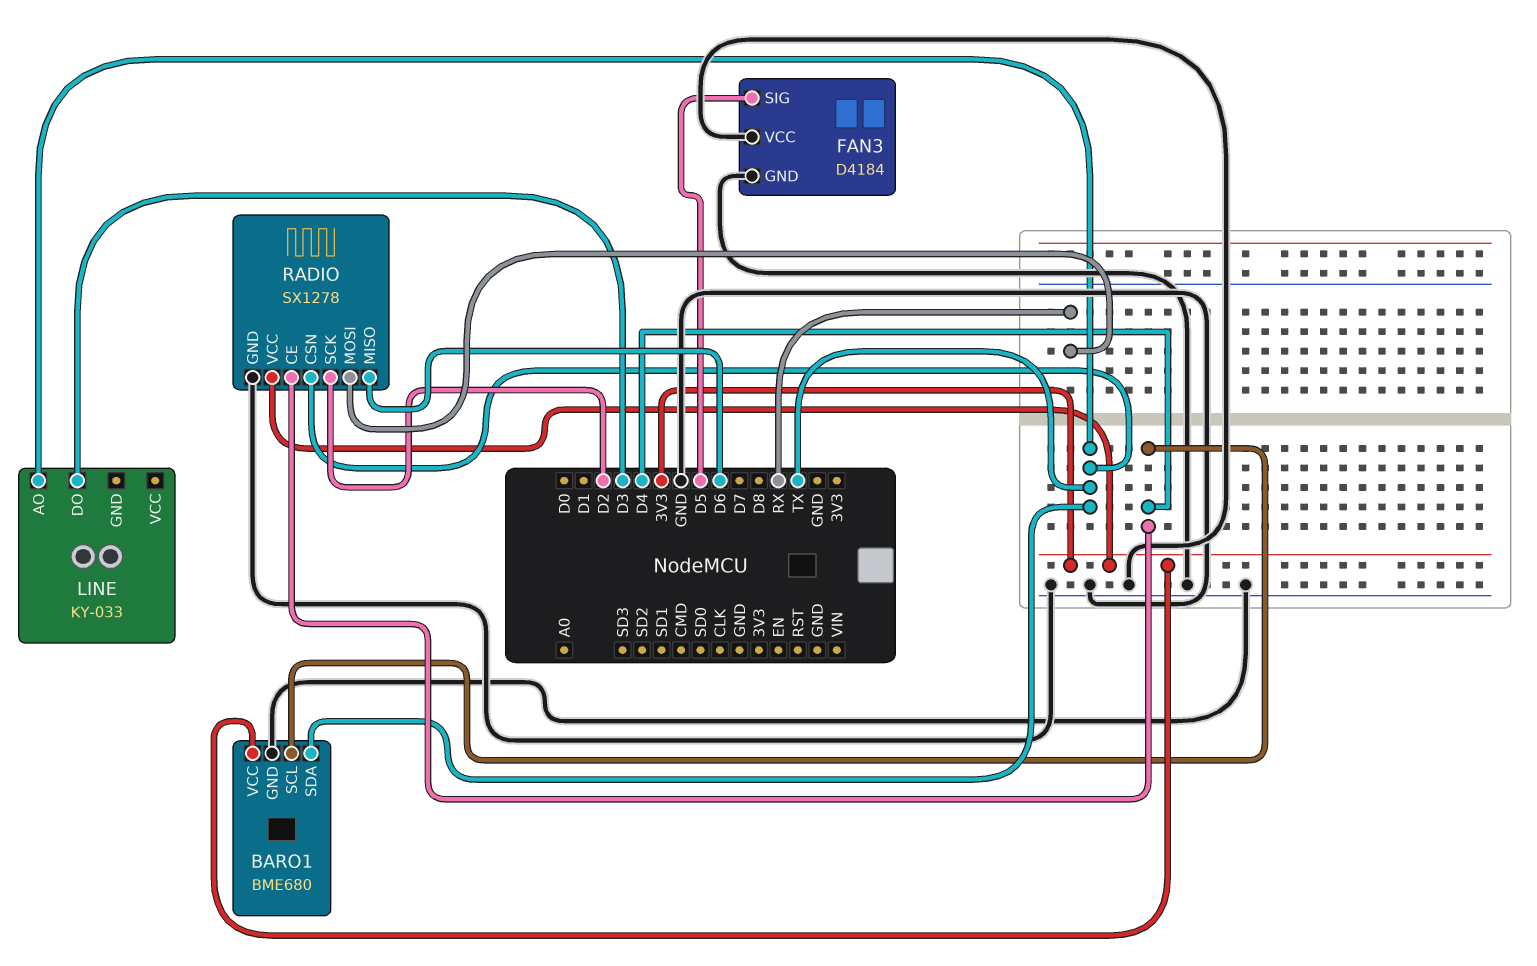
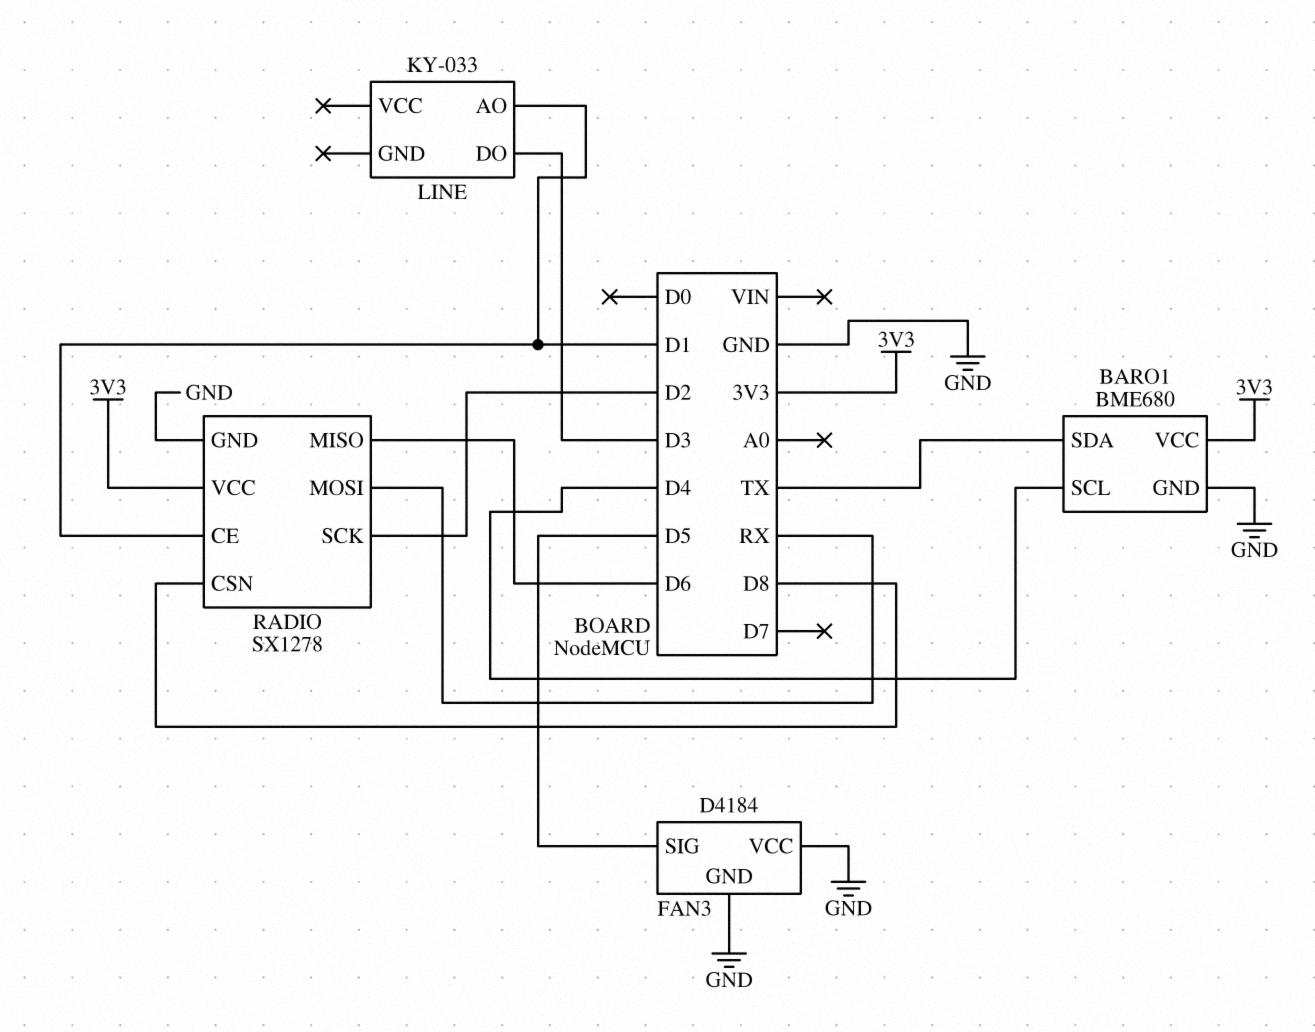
LINE pin AO: TX -> D1
RADIO pin CE: D4 -> D1
RADIO pin CSN: TX -> D8

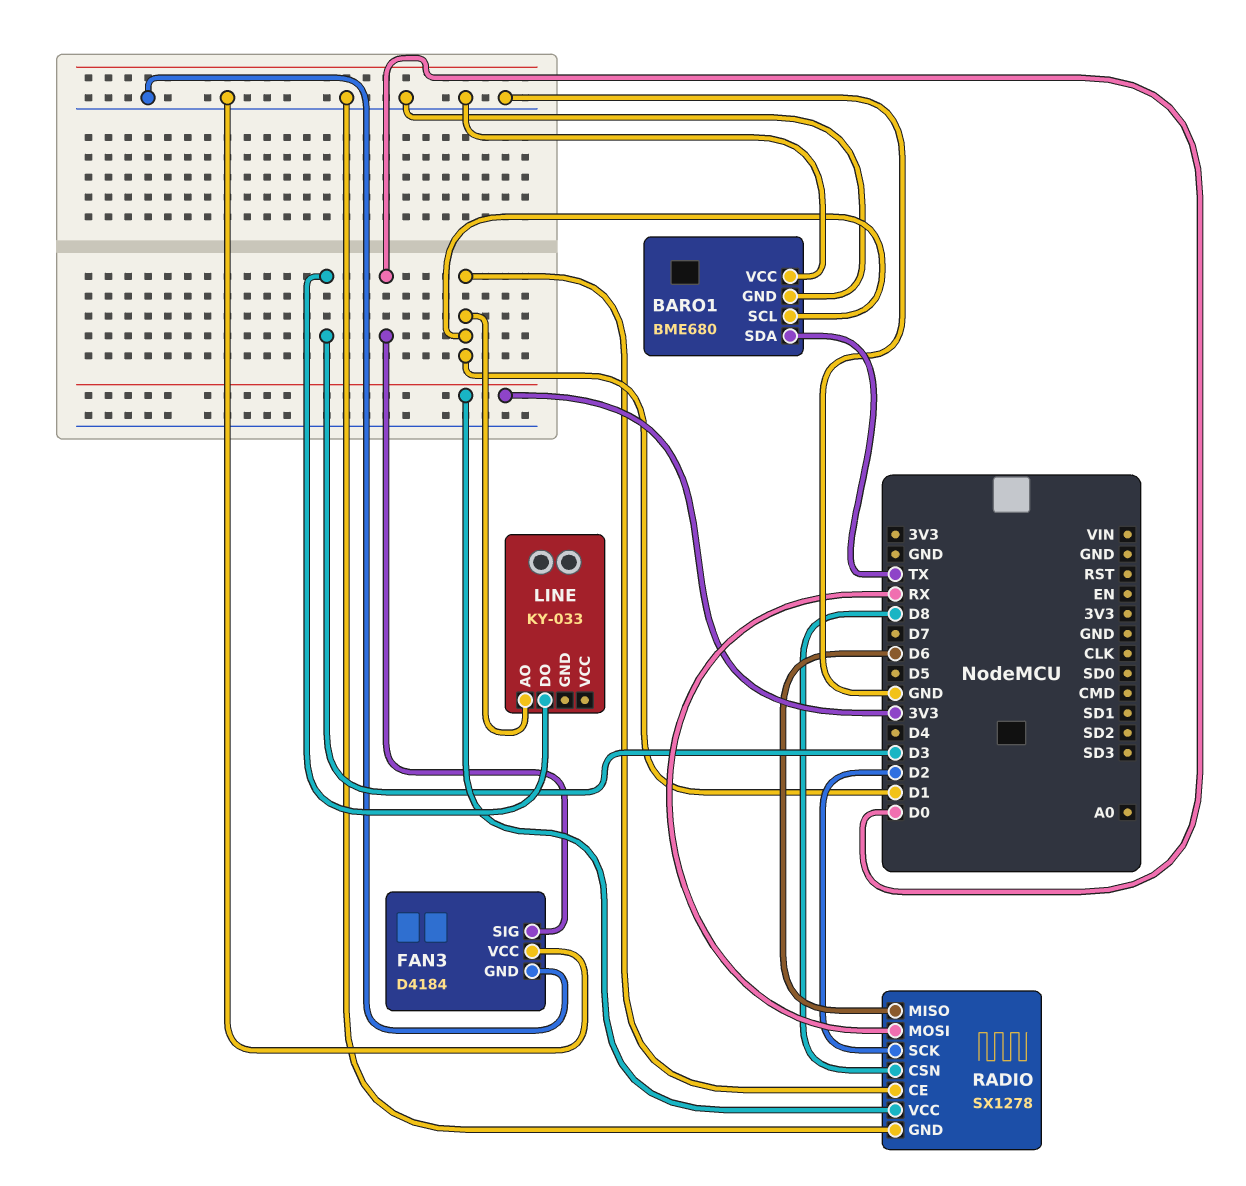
BARO1 pin SCL: D4 -> D1
BARO1 pin VCC: 3V3 -> GND
FAN3 pin SIG: D5 -> D0

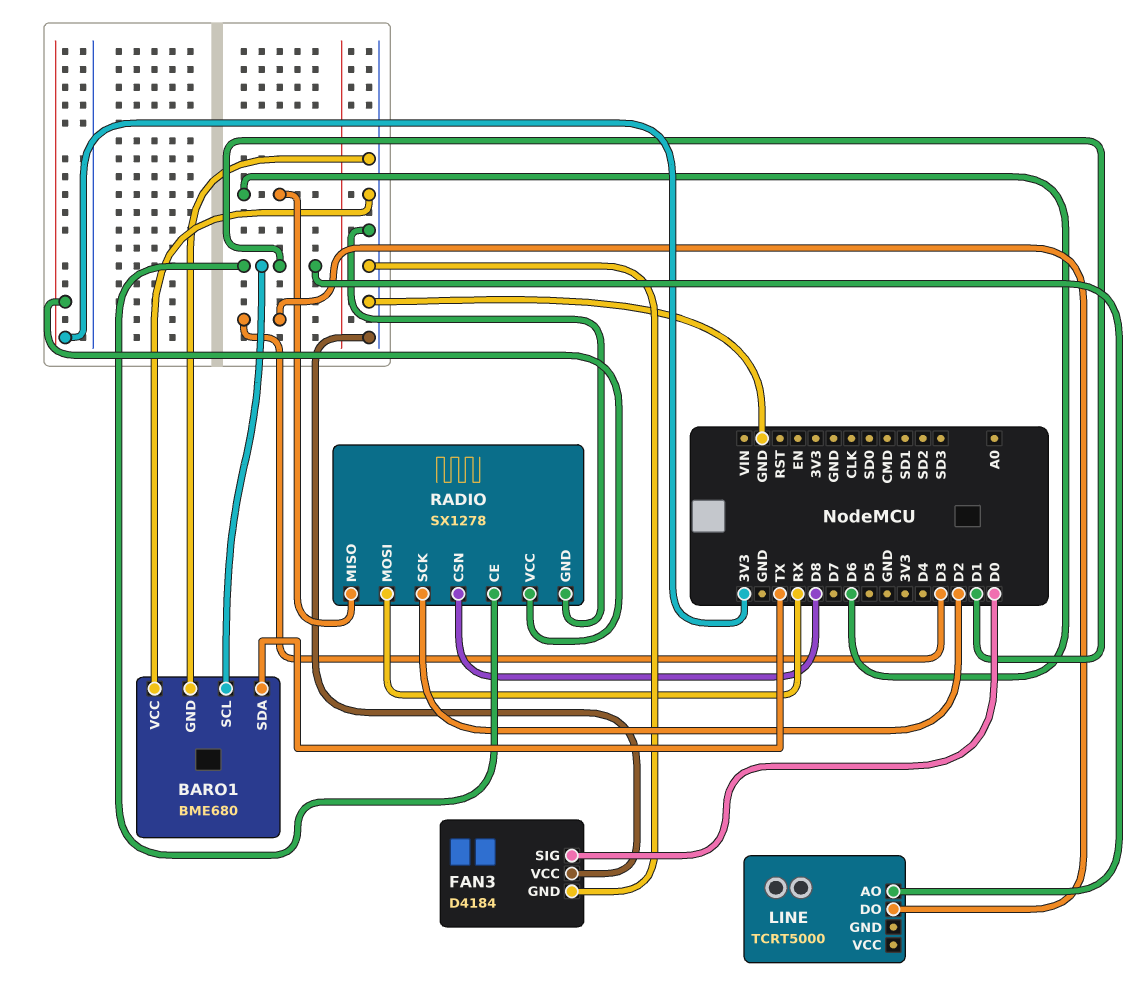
LINE: KY-033 -> TCRT5000

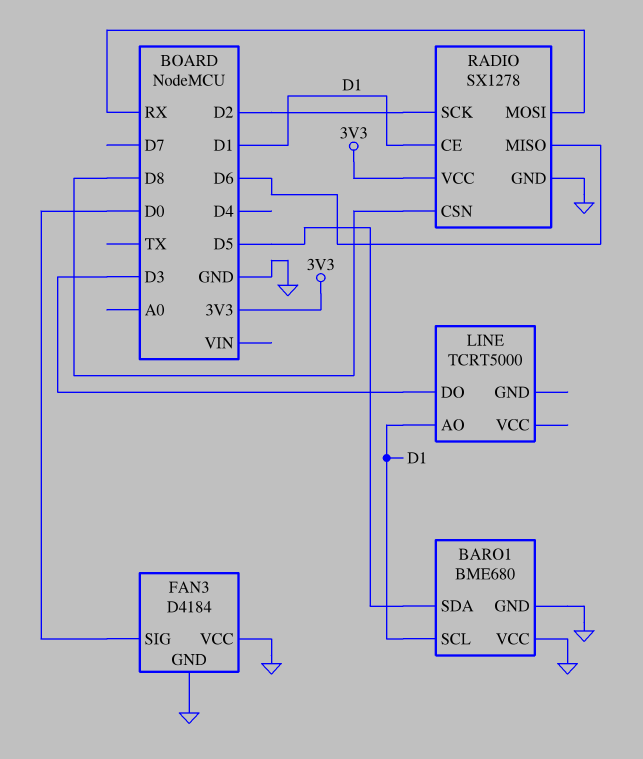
BARO1 pin SDA: TX -> D5

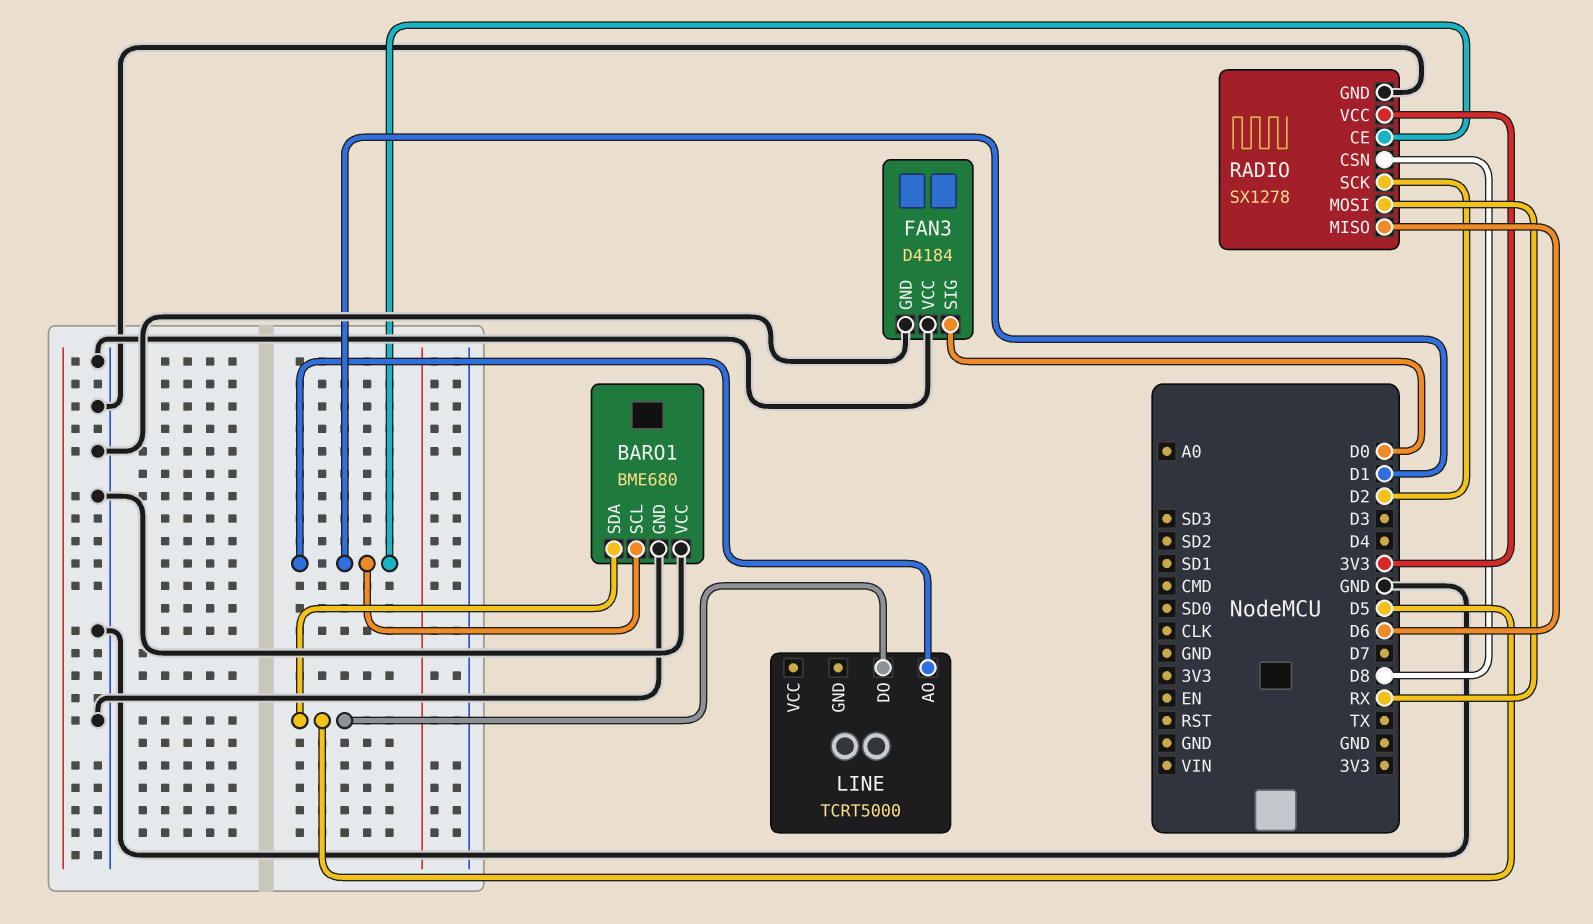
LINE pin DO: D3 -> D5

